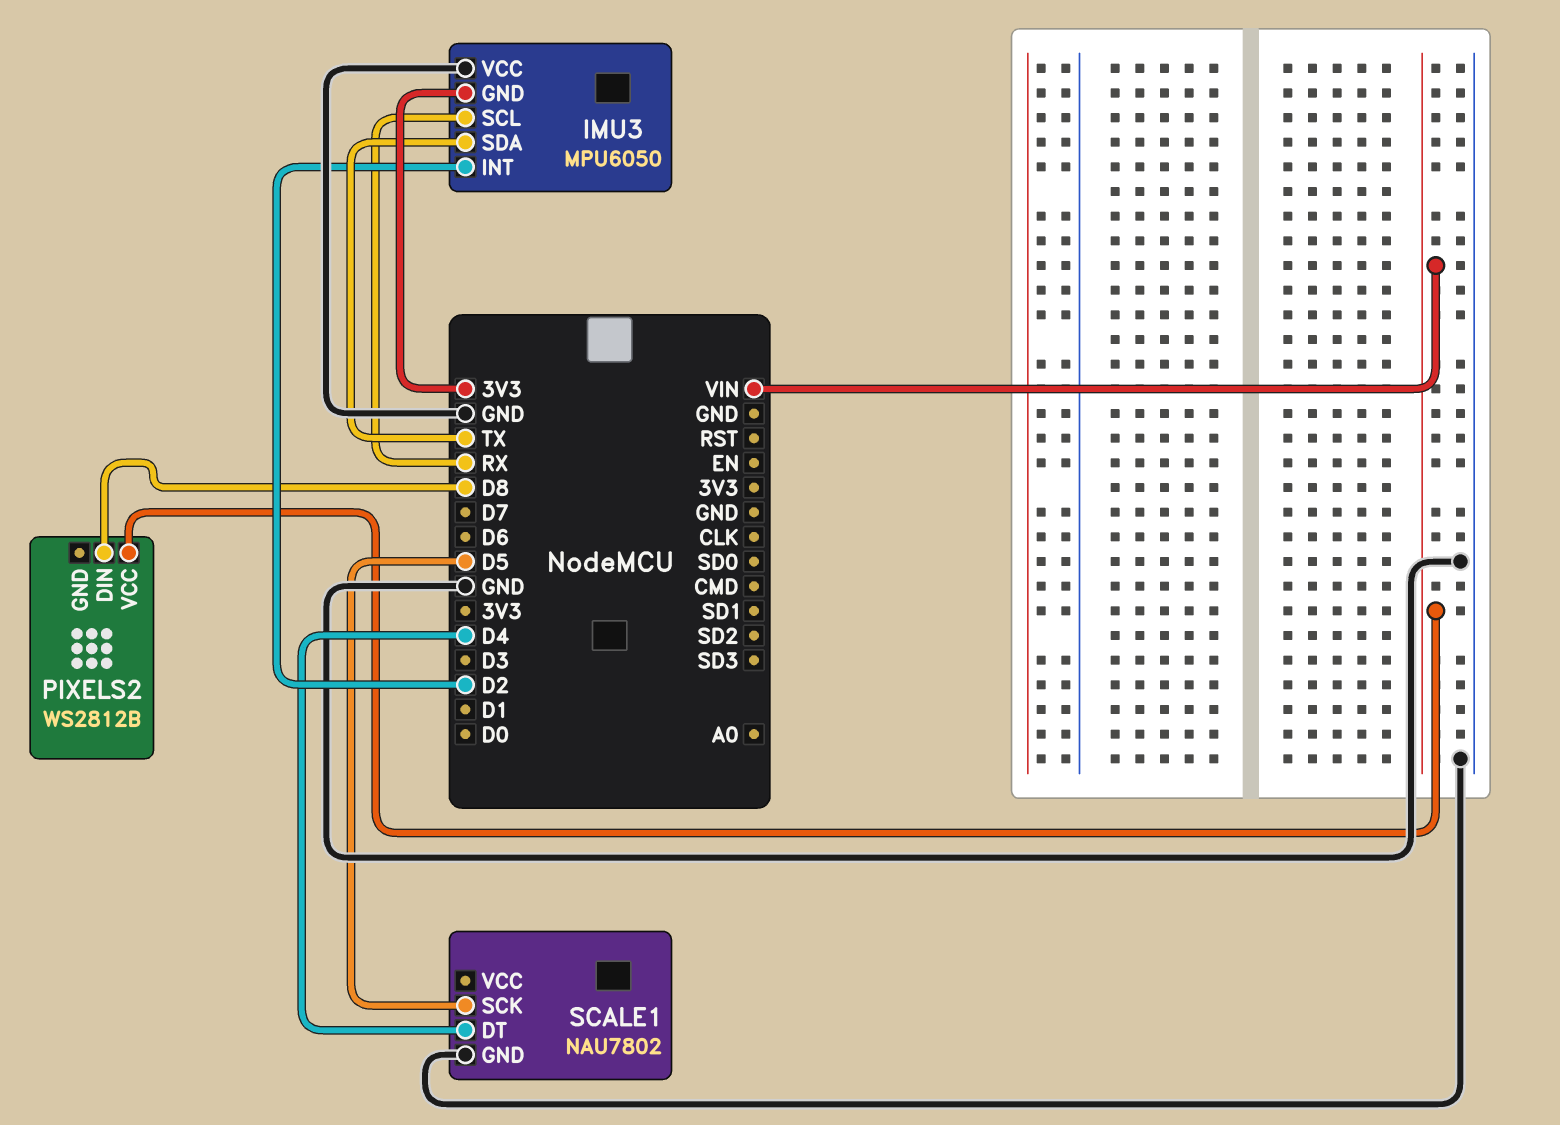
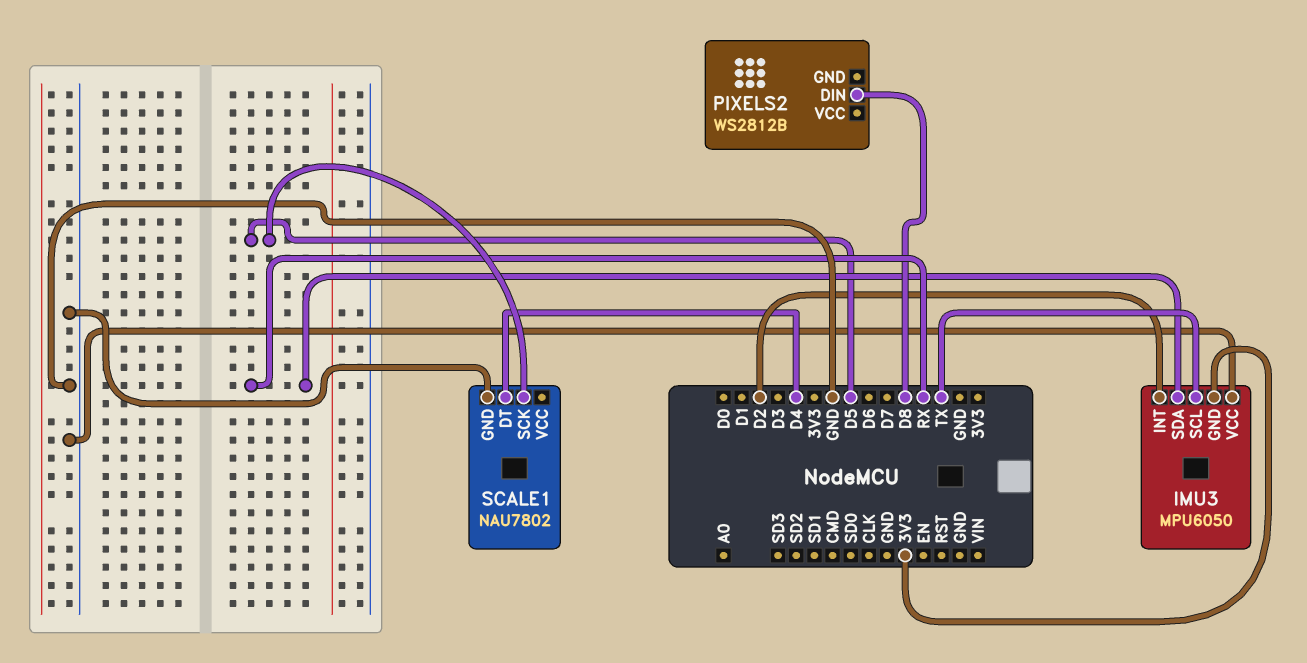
IMU3 pin SCL: RX -> TX
IMU3 pin SDA: TX -> RX
PIXELS2 pin VCC: VIN -> none

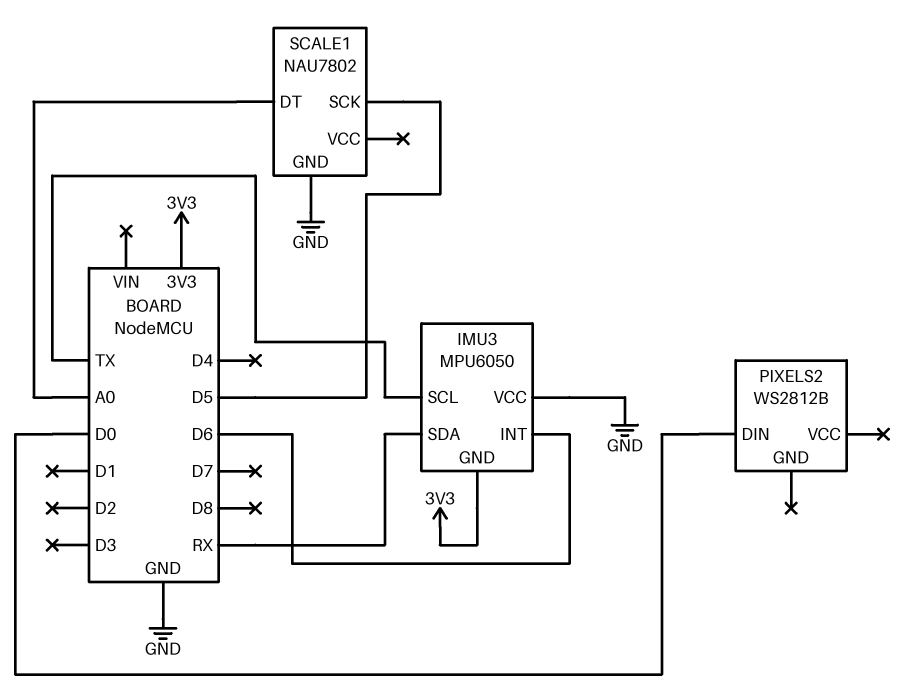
IMU3 pin INT: D2 -> D6
PIXELS2 pin DIN: D8 -> D0
SCALE1 pin DT: D4 -> A0

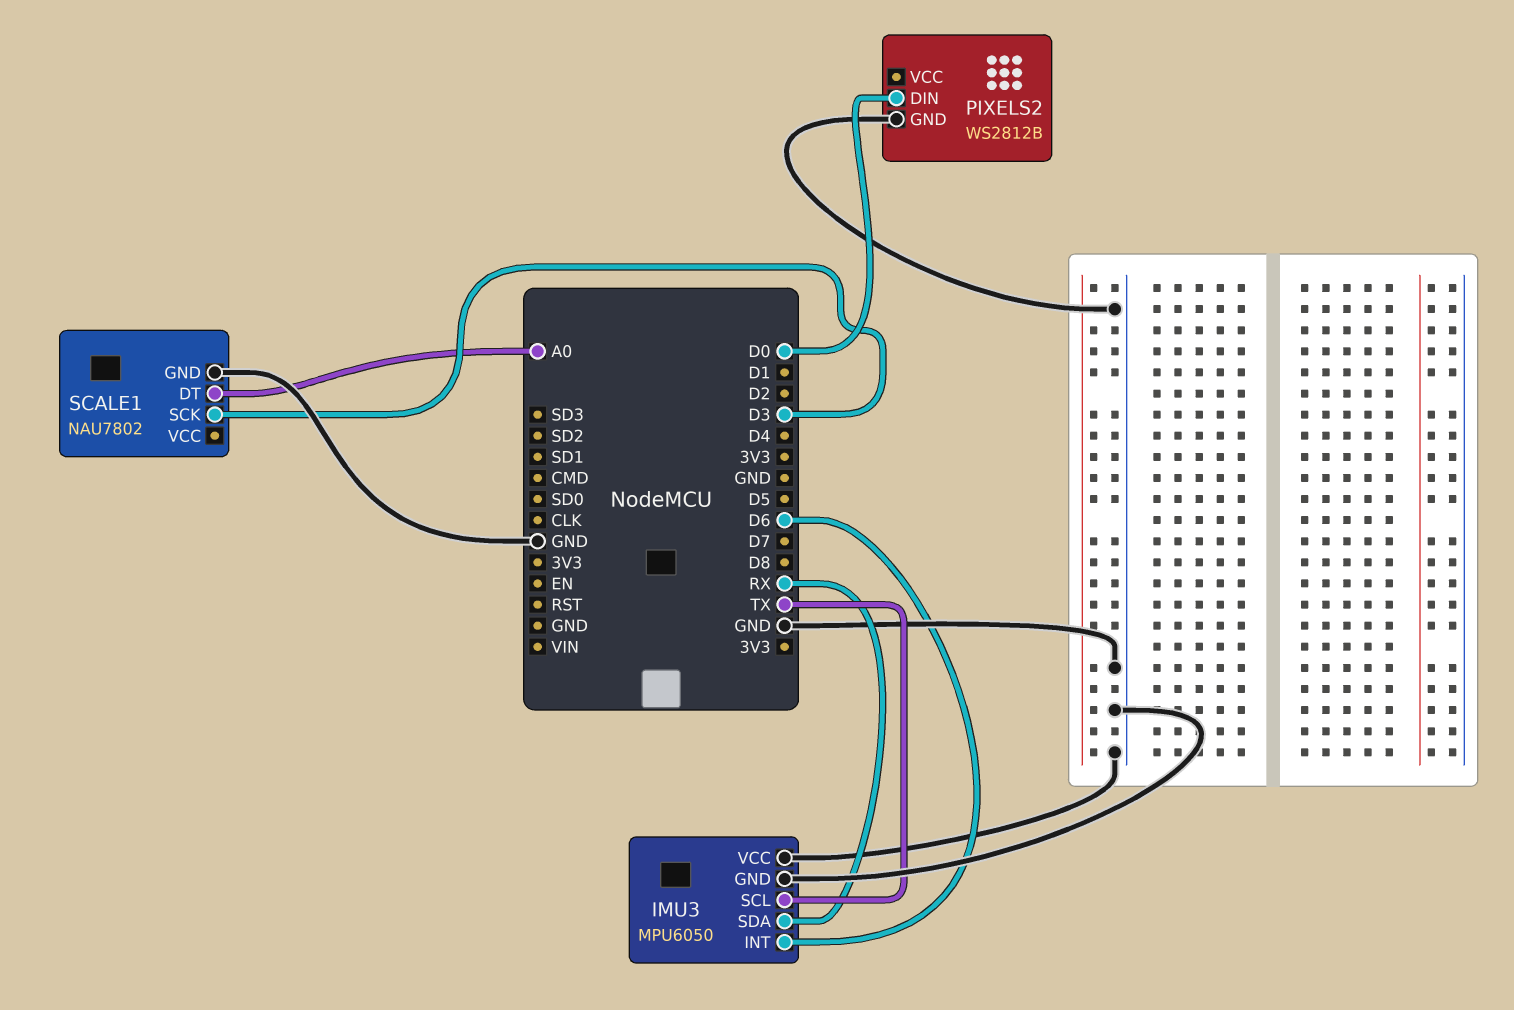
IMU3 pin GND: 3V3 -> GND
PIXELS2 pin GND: none -> GND
SCALE1 pin SCK: D5 -> D3

